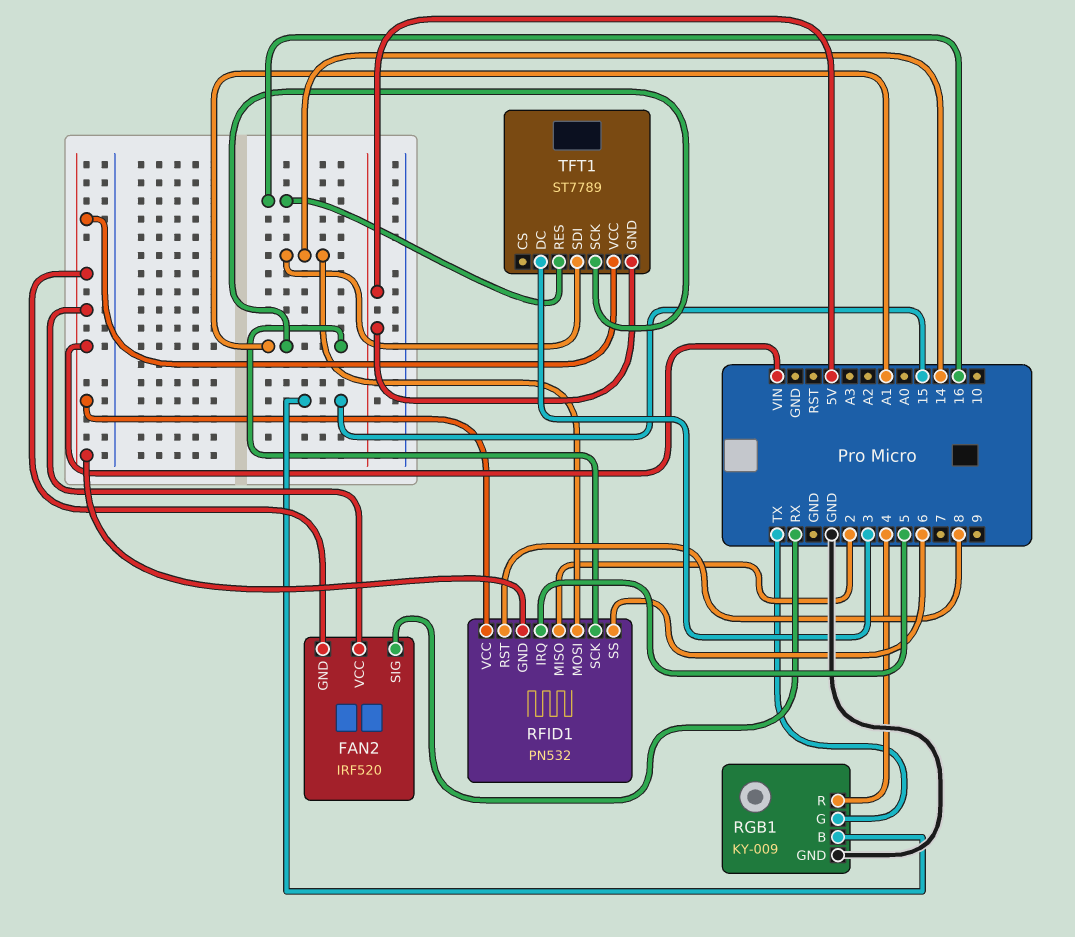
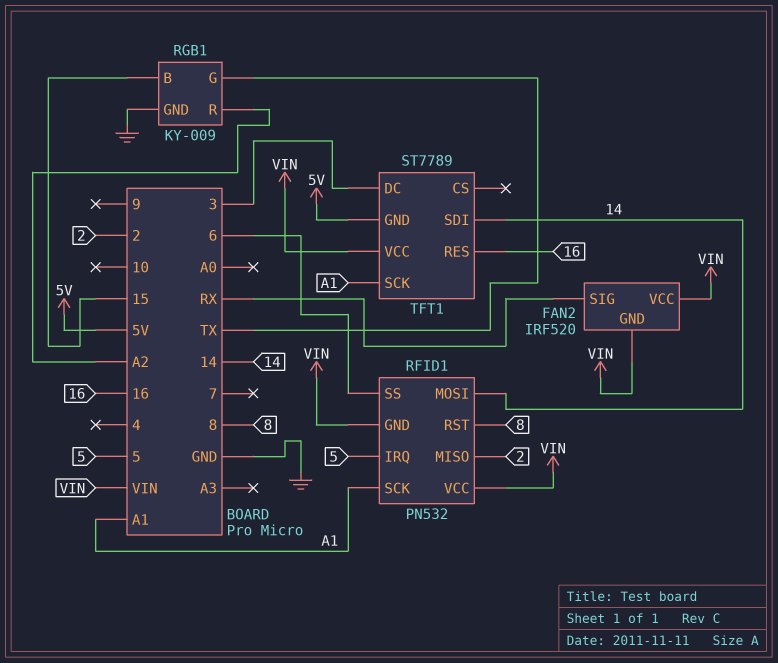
RGB1 pin R: 4 -> A2

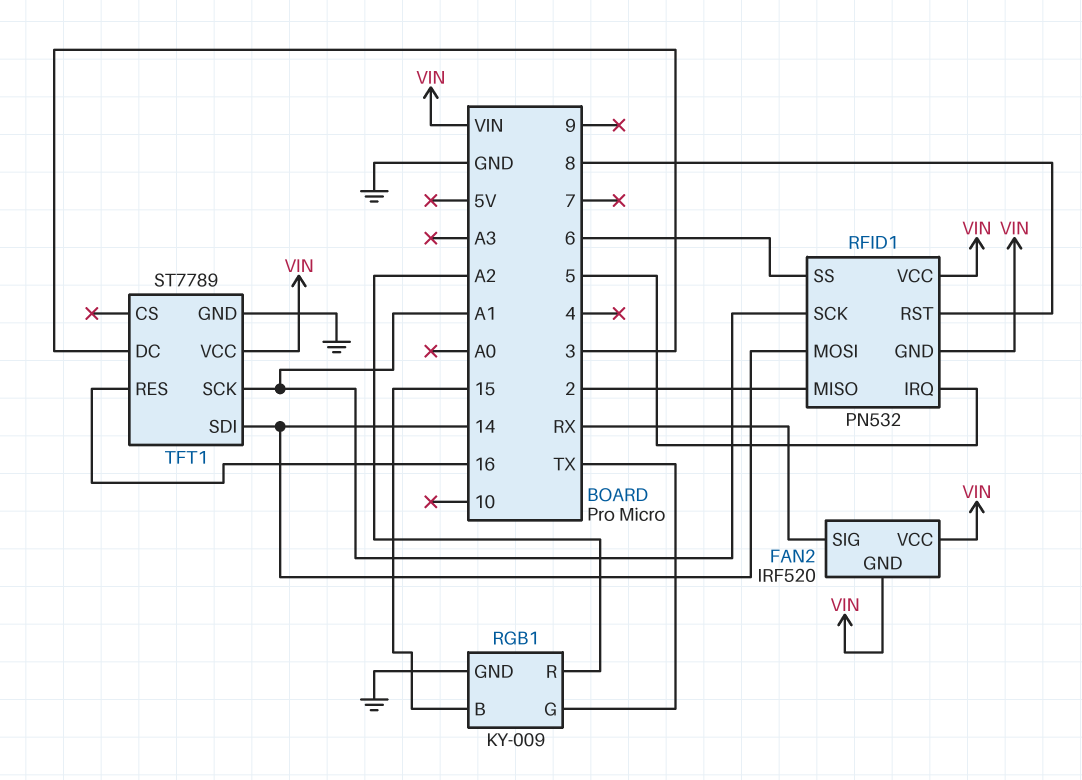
TFT1 pin GND: 5V -> GND

